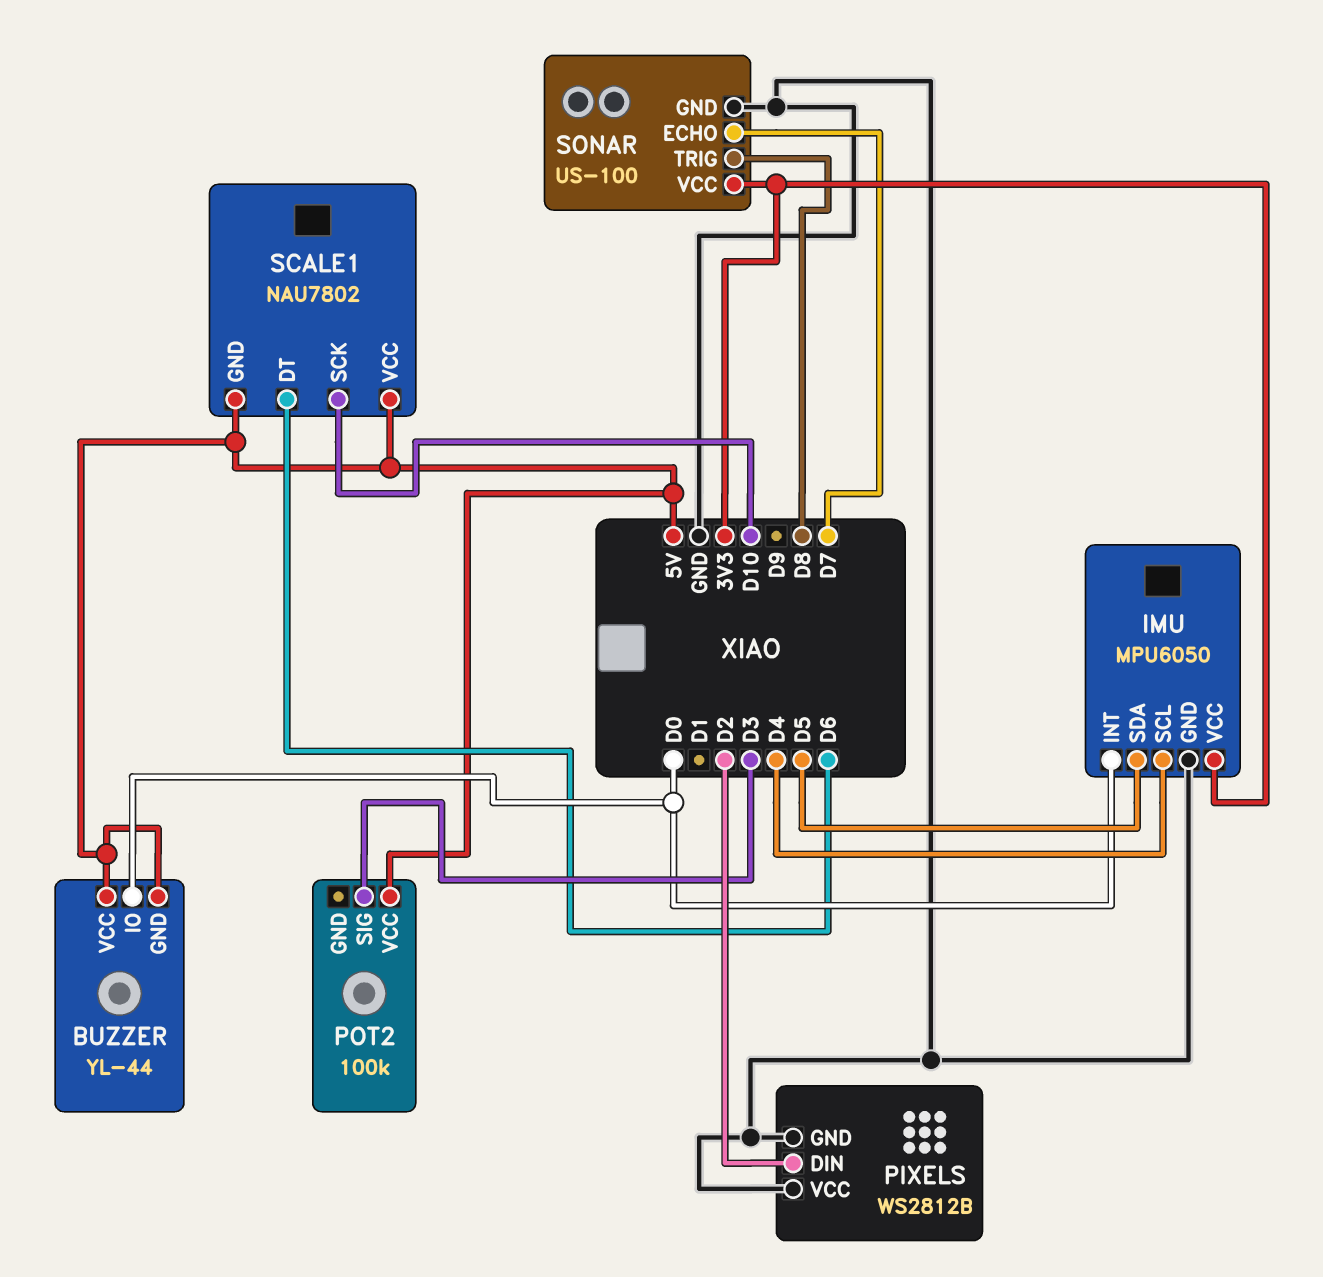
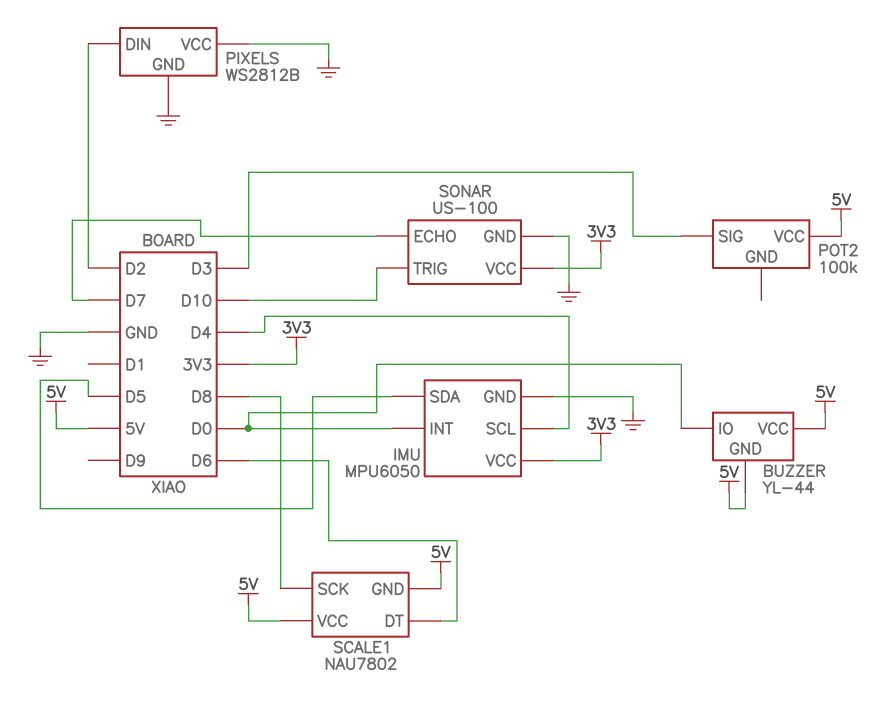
SCALE1 pin SCK: D10 -> D8
SONAR pin TRIG: D8 -> D10

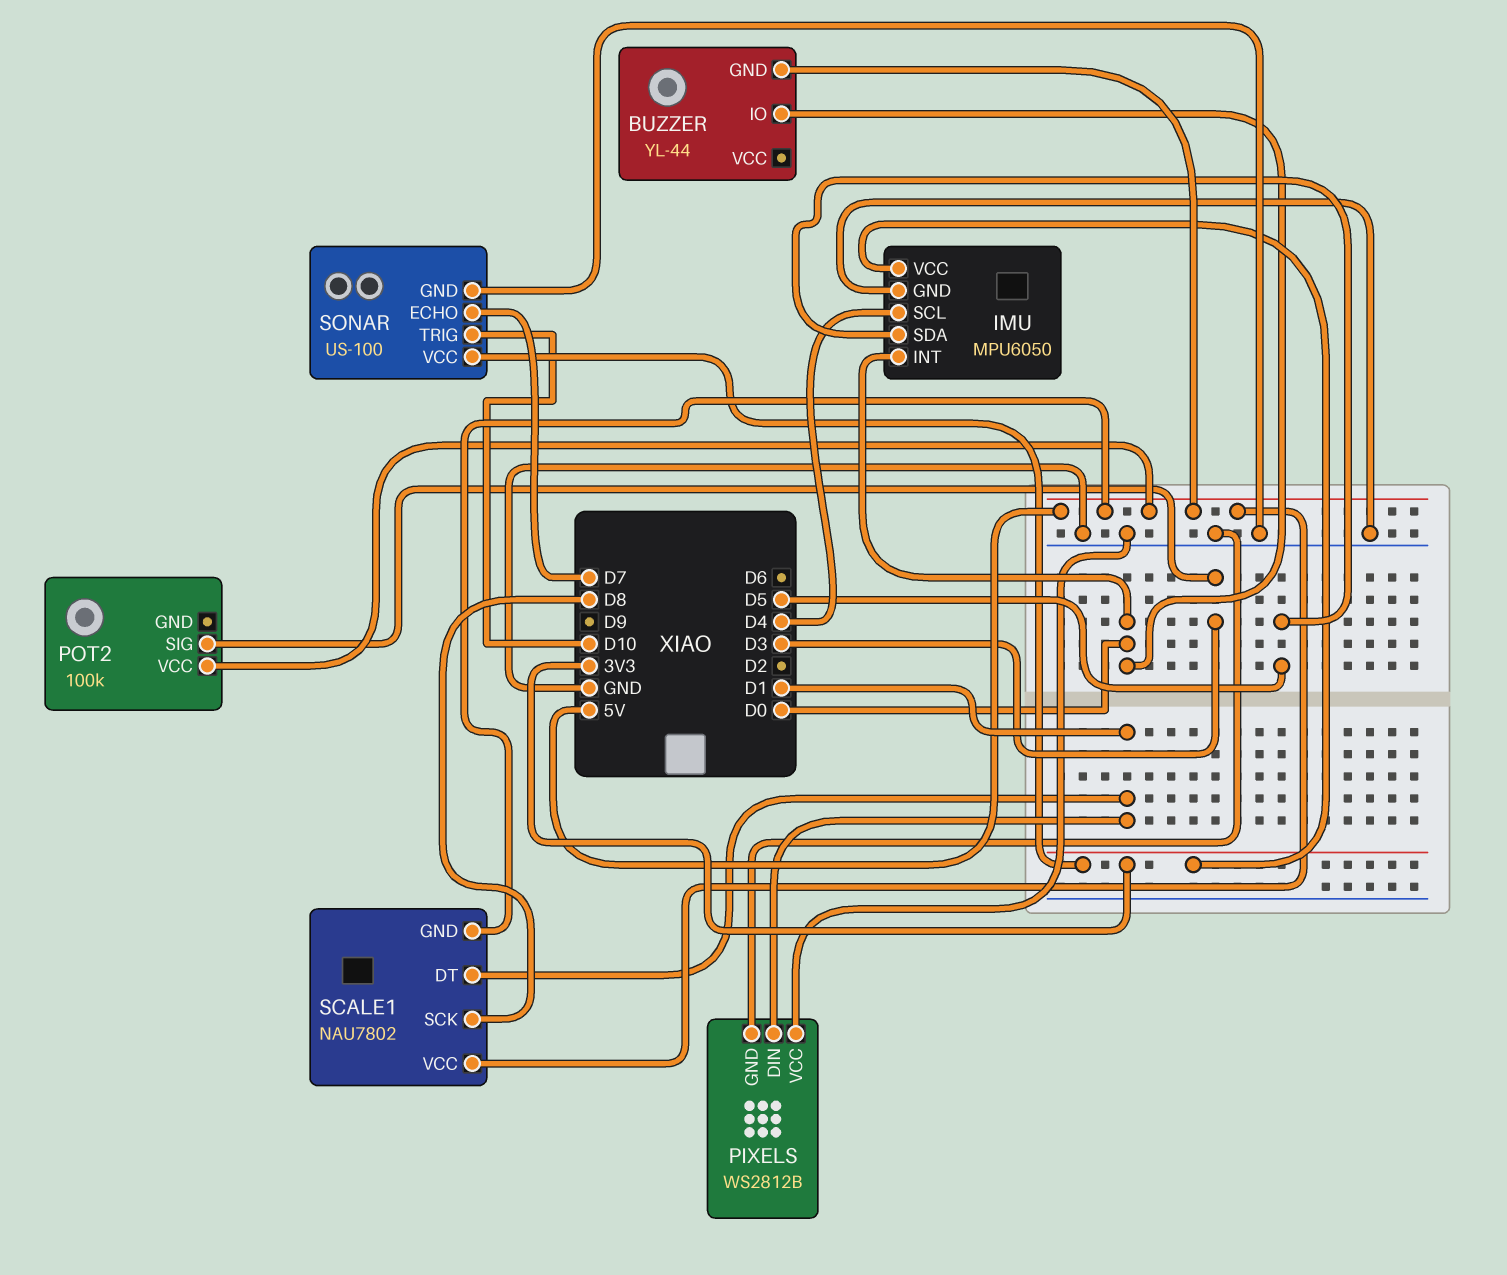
BUZZER pin VCC: 5V -> none
PIXELS pin DIN: D2 -> D1
SCALE1 pin DT: D6 -> D1

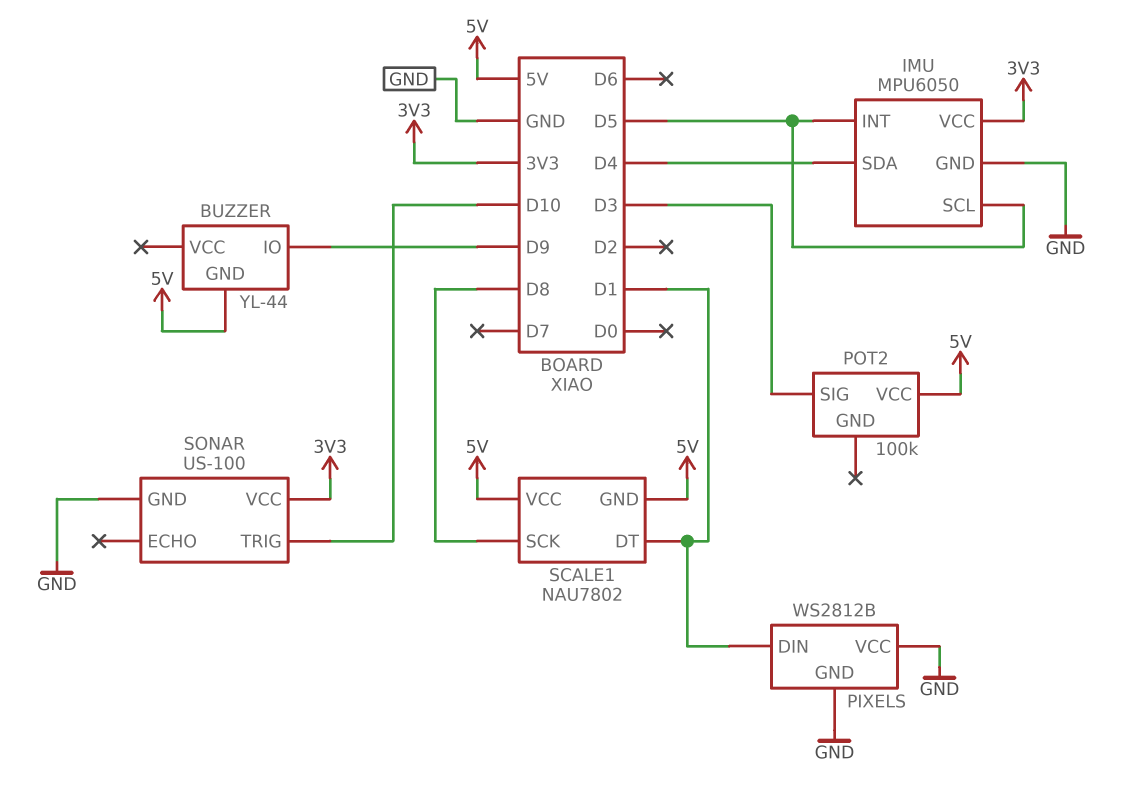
BUZZER pin IO: D0 -> D9
IMU pin INT: D0 -> D5
IMU pin SCL: D4 -> D5
IMU pin SDA: D5 -> D4
SONAR pin ECHO: D7 -> none

